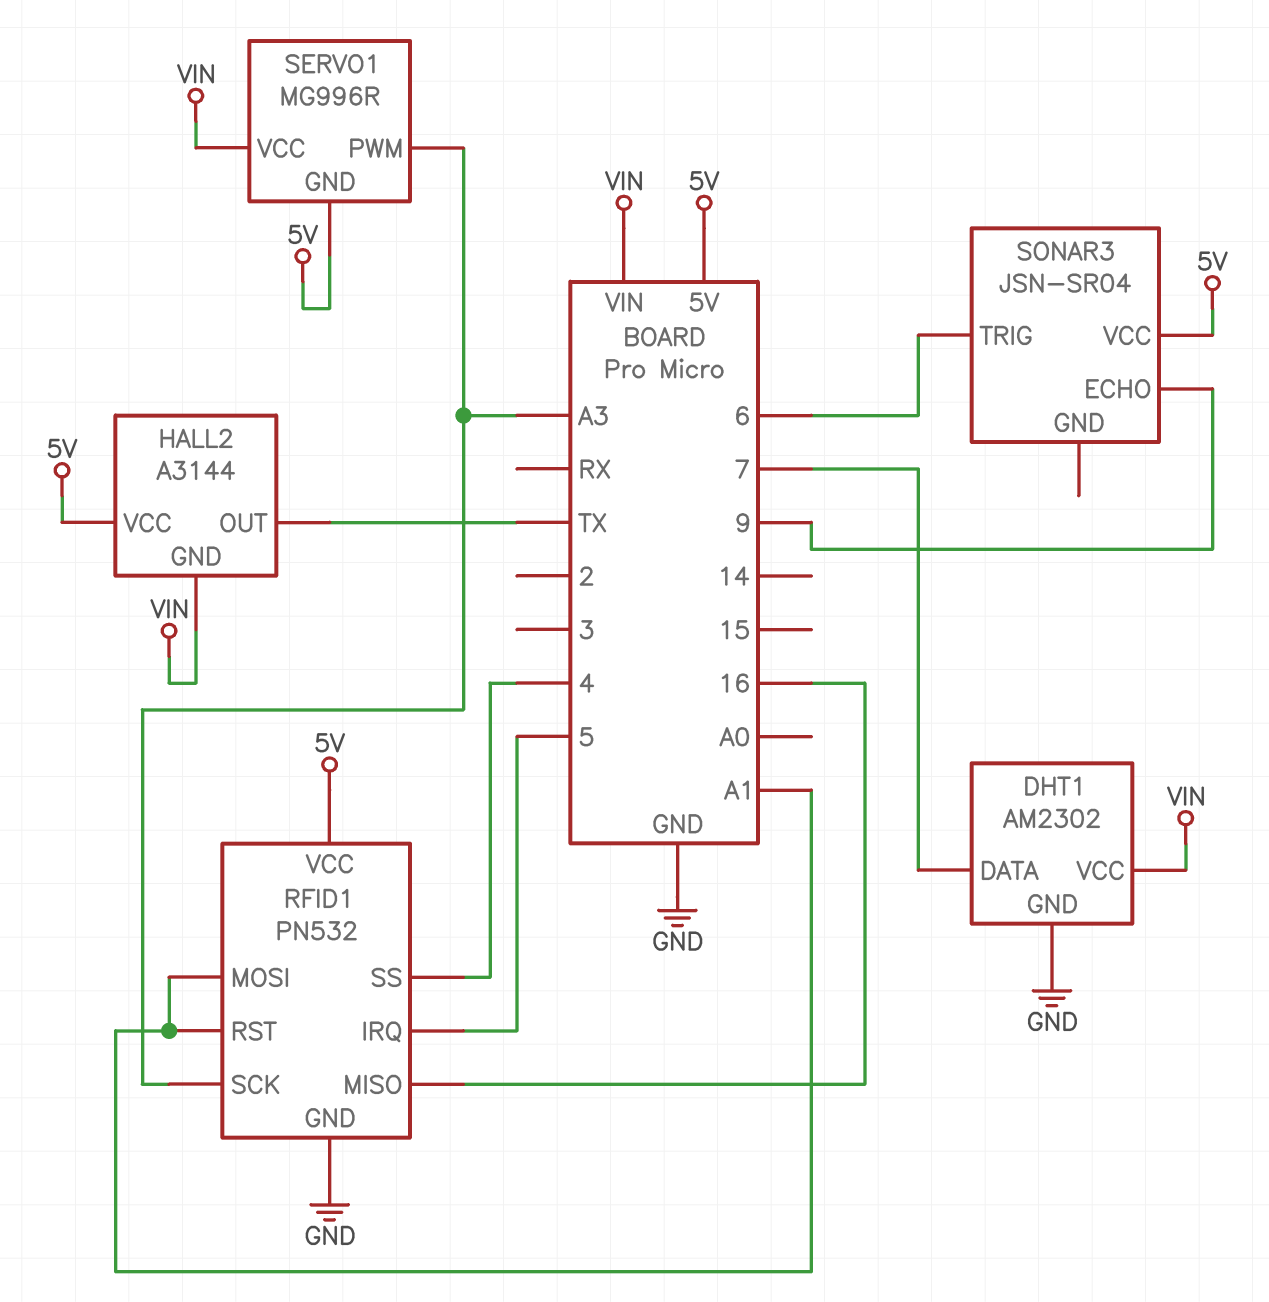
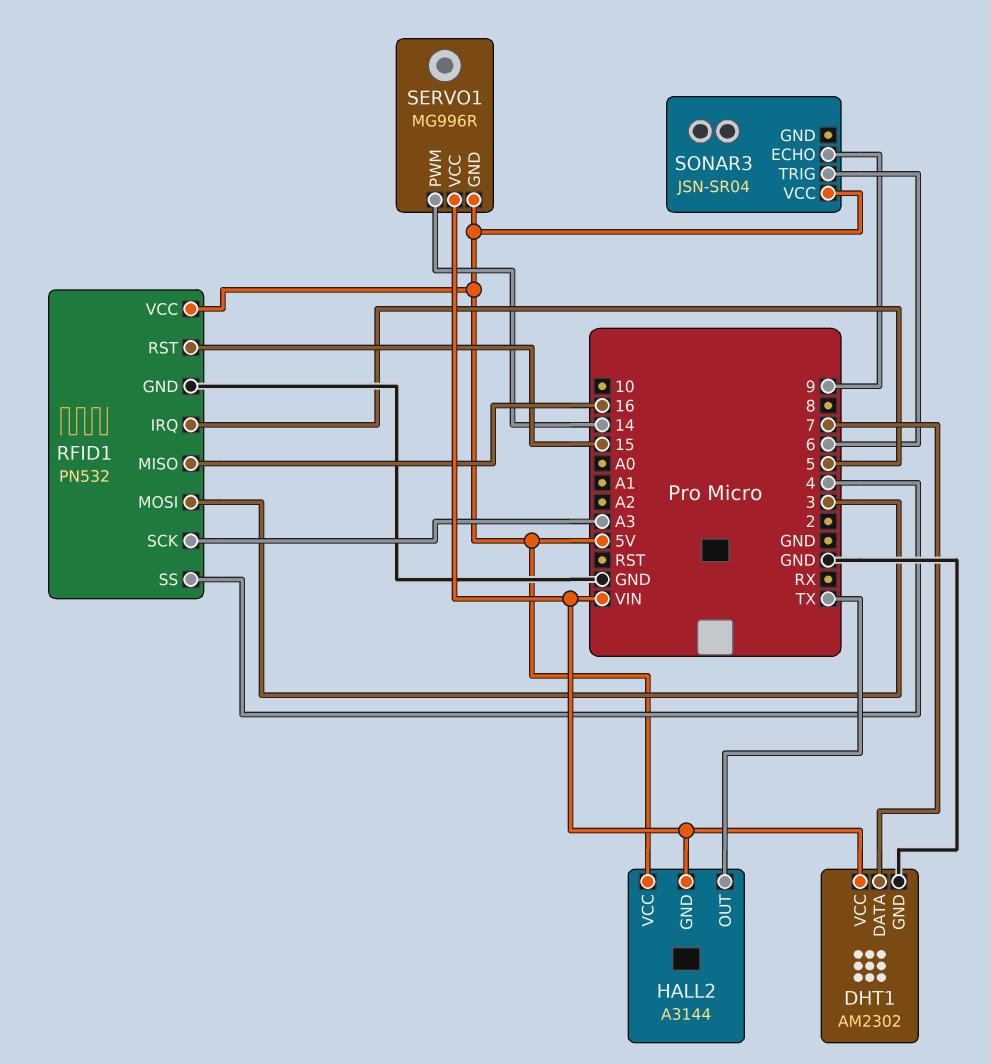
RFID1 pin MOSI: A1 -> 3
RFID1 pin RST: A1 -> 15
SERVO1 pin PWM: A3 -> 14

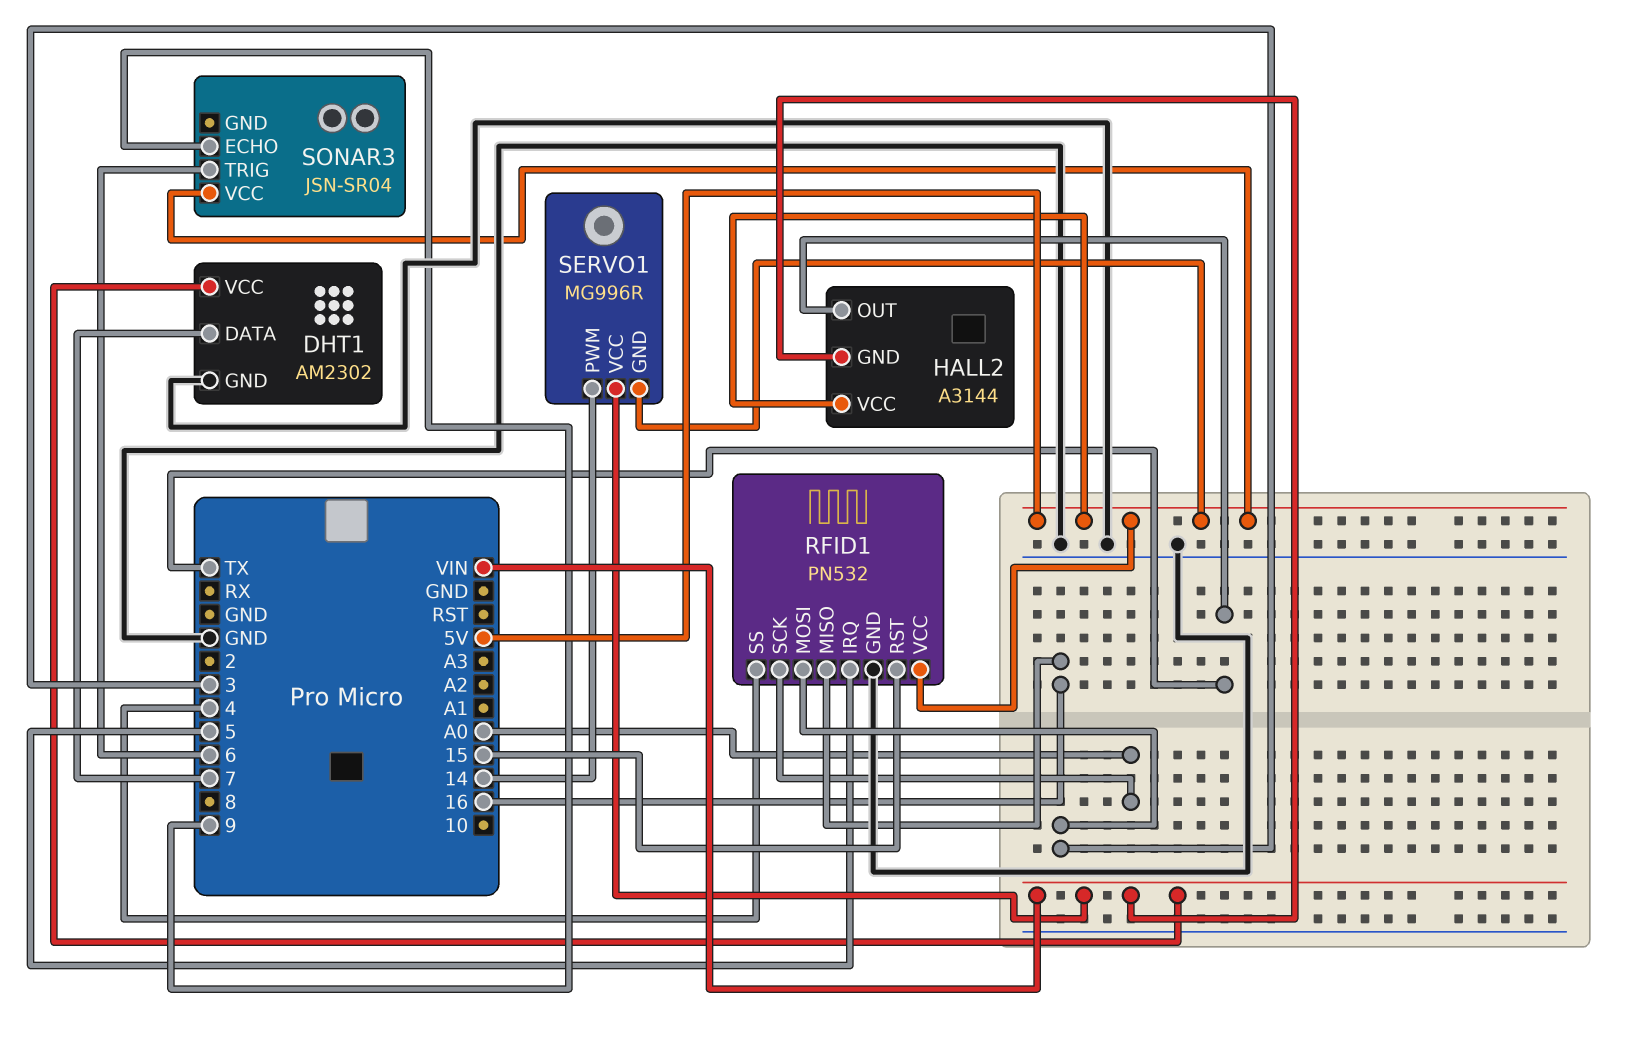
RFID1 pin SCK: A3 -> A0

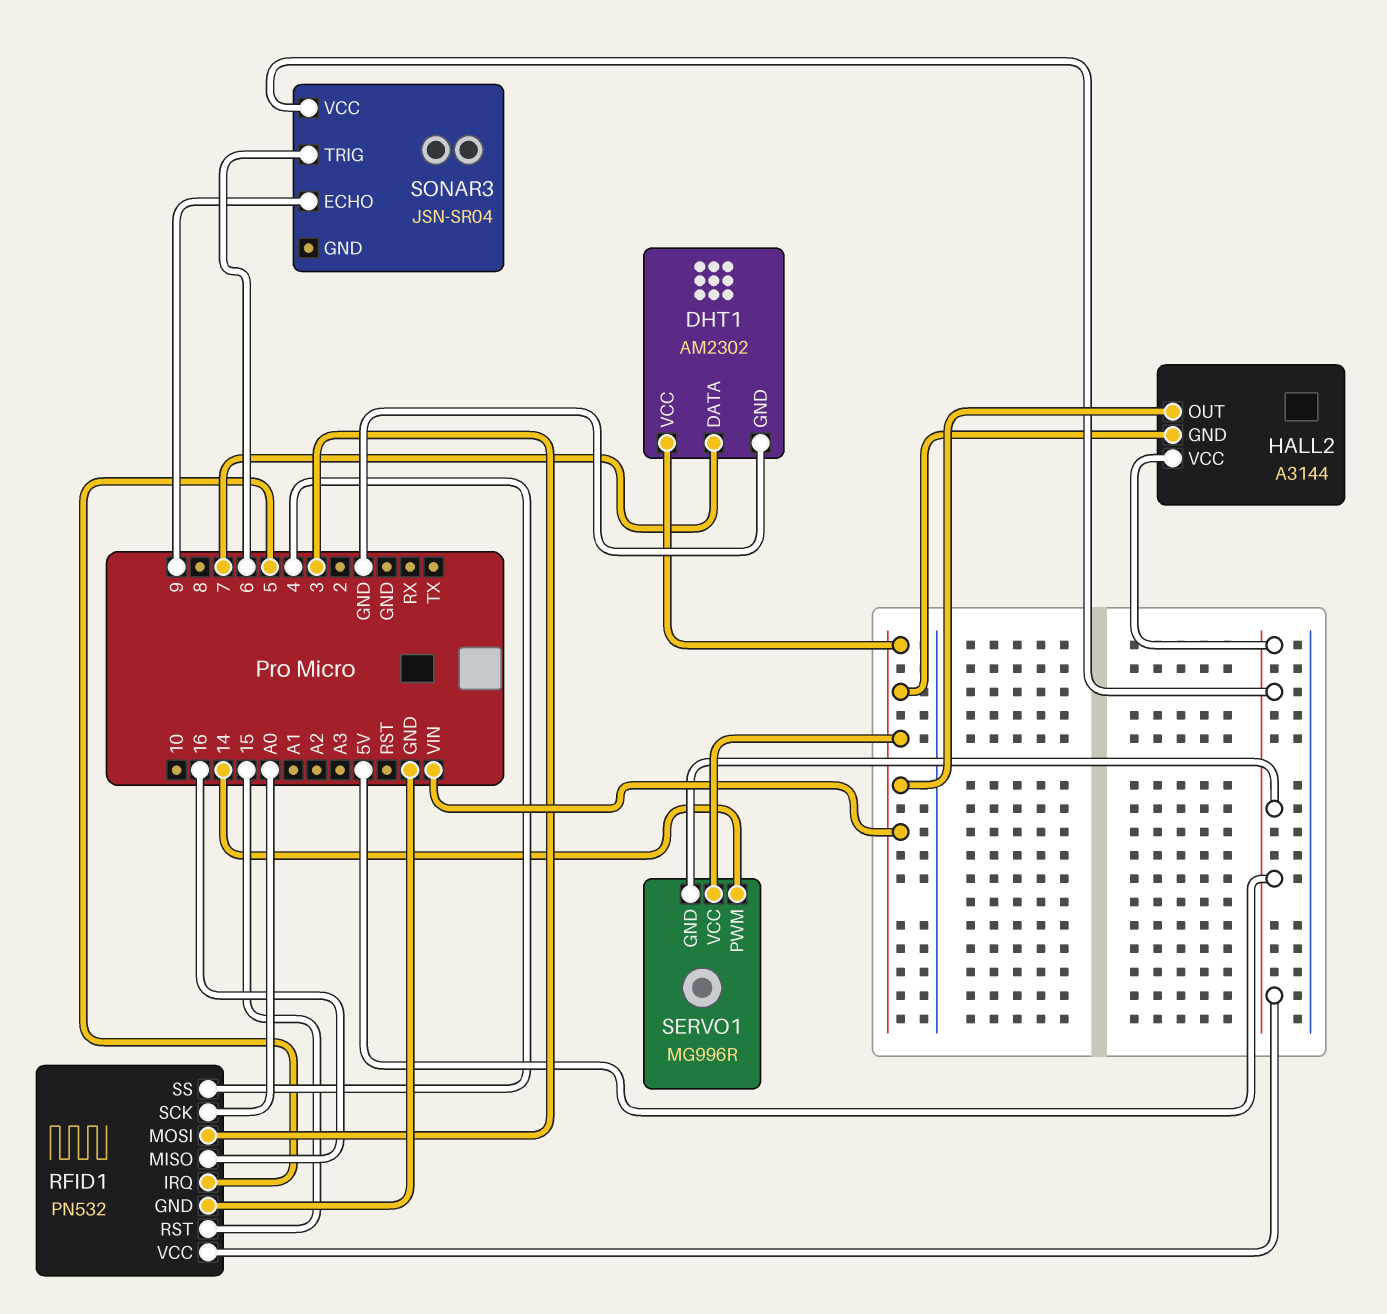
HALL2 pin OUT: TX -> VIN

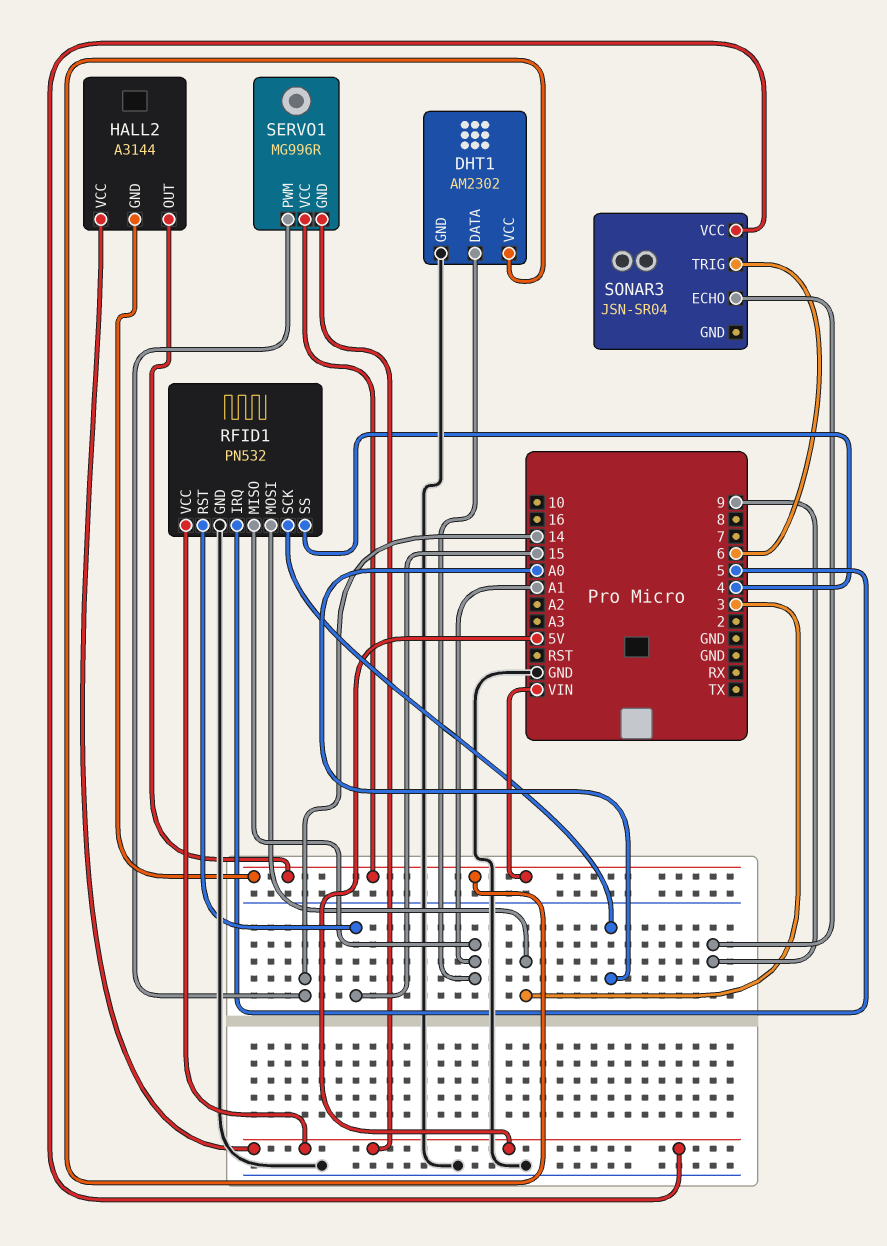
DHT1 pin DATA: 7 -> A1
RFID1 pin MISO: 16 -> A1

